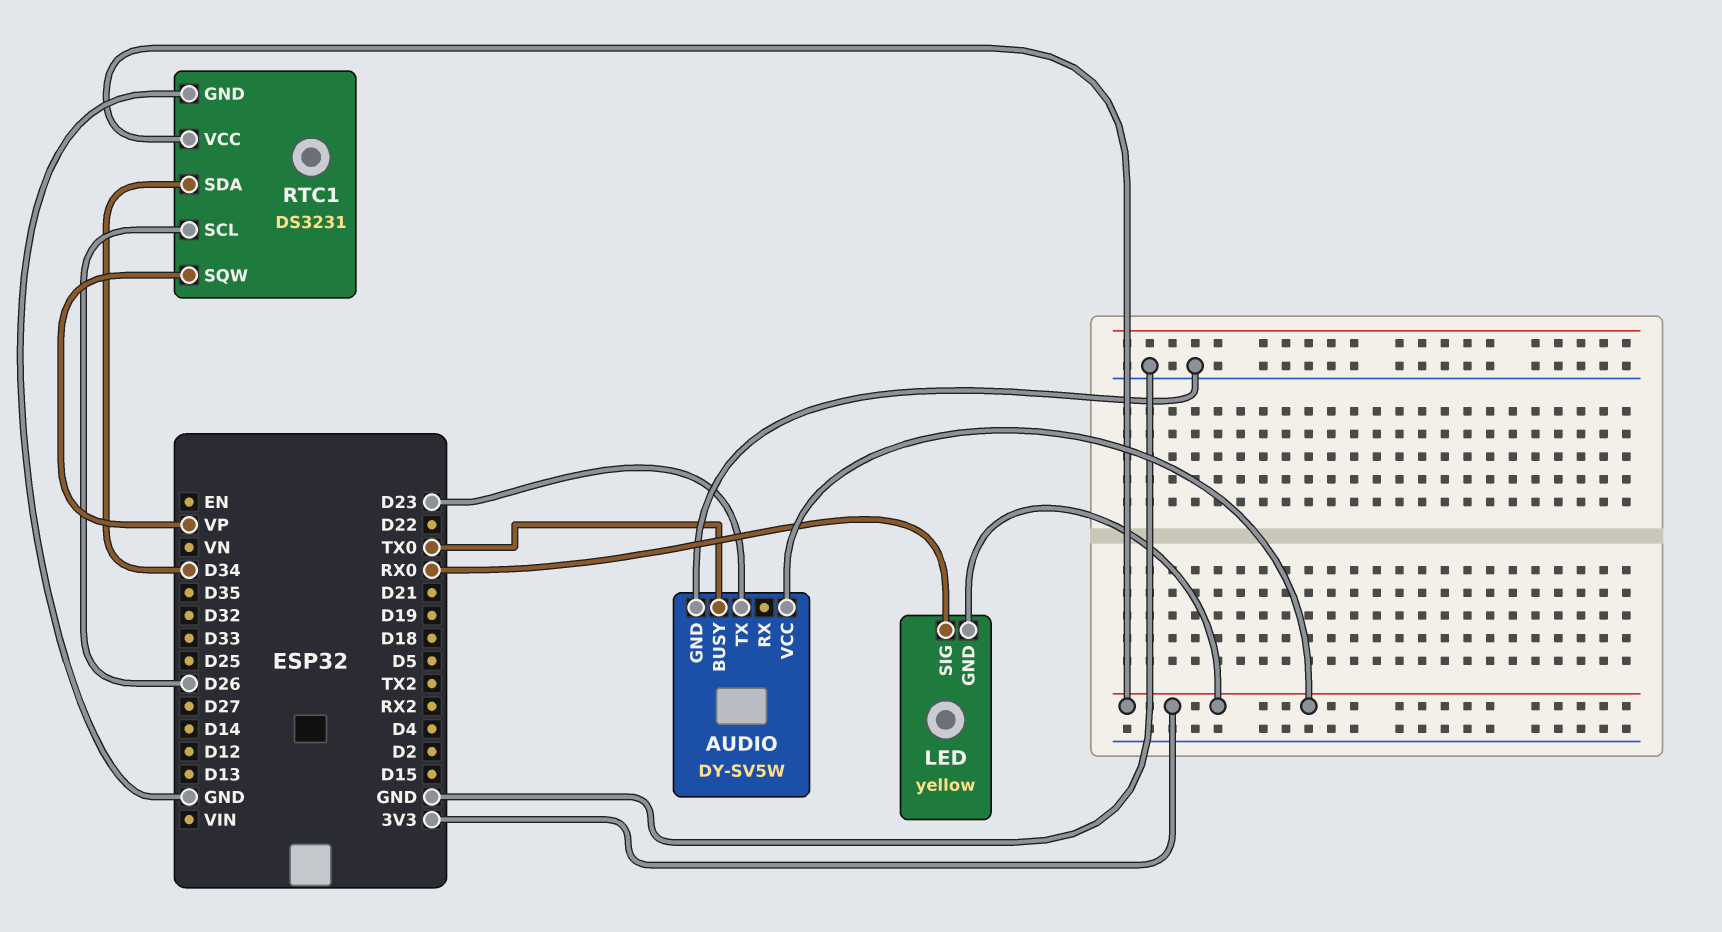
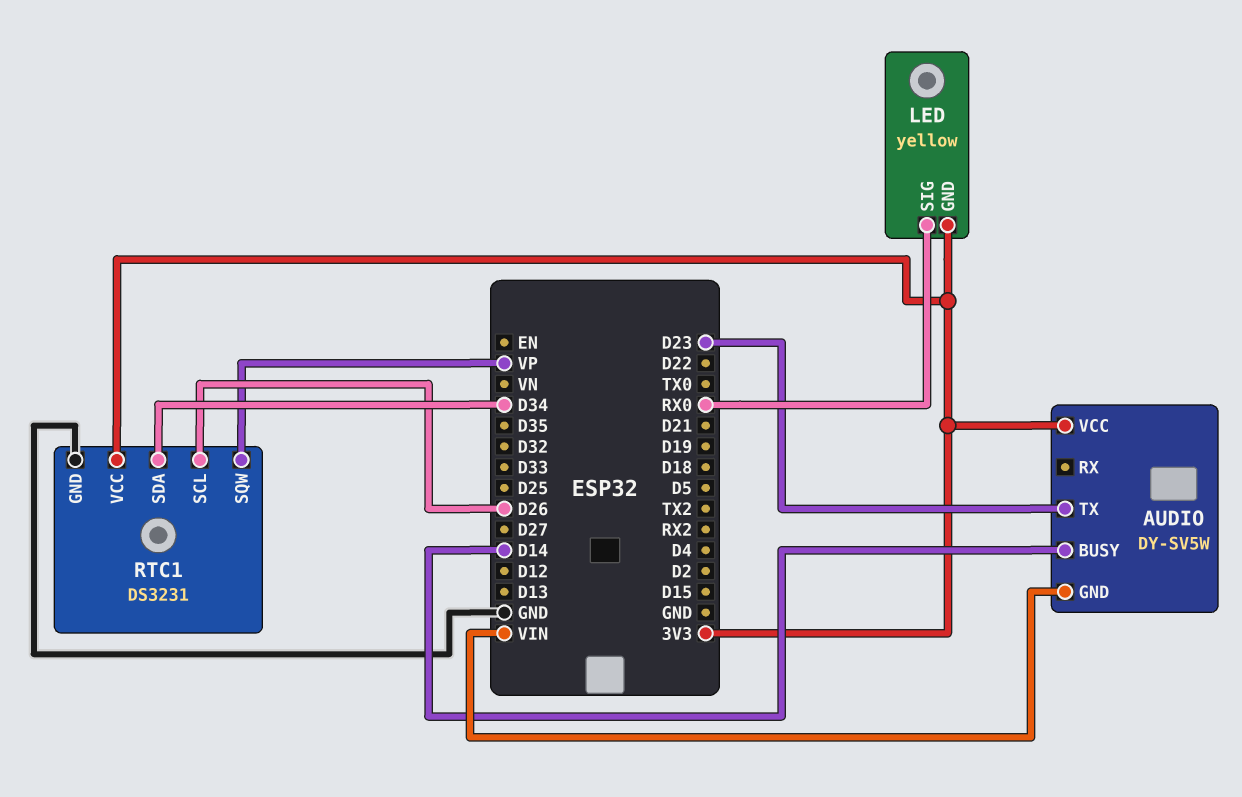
AUDIO pin BUSY: TX0 -> D14
AUDIO pin GND: GND -> VIN

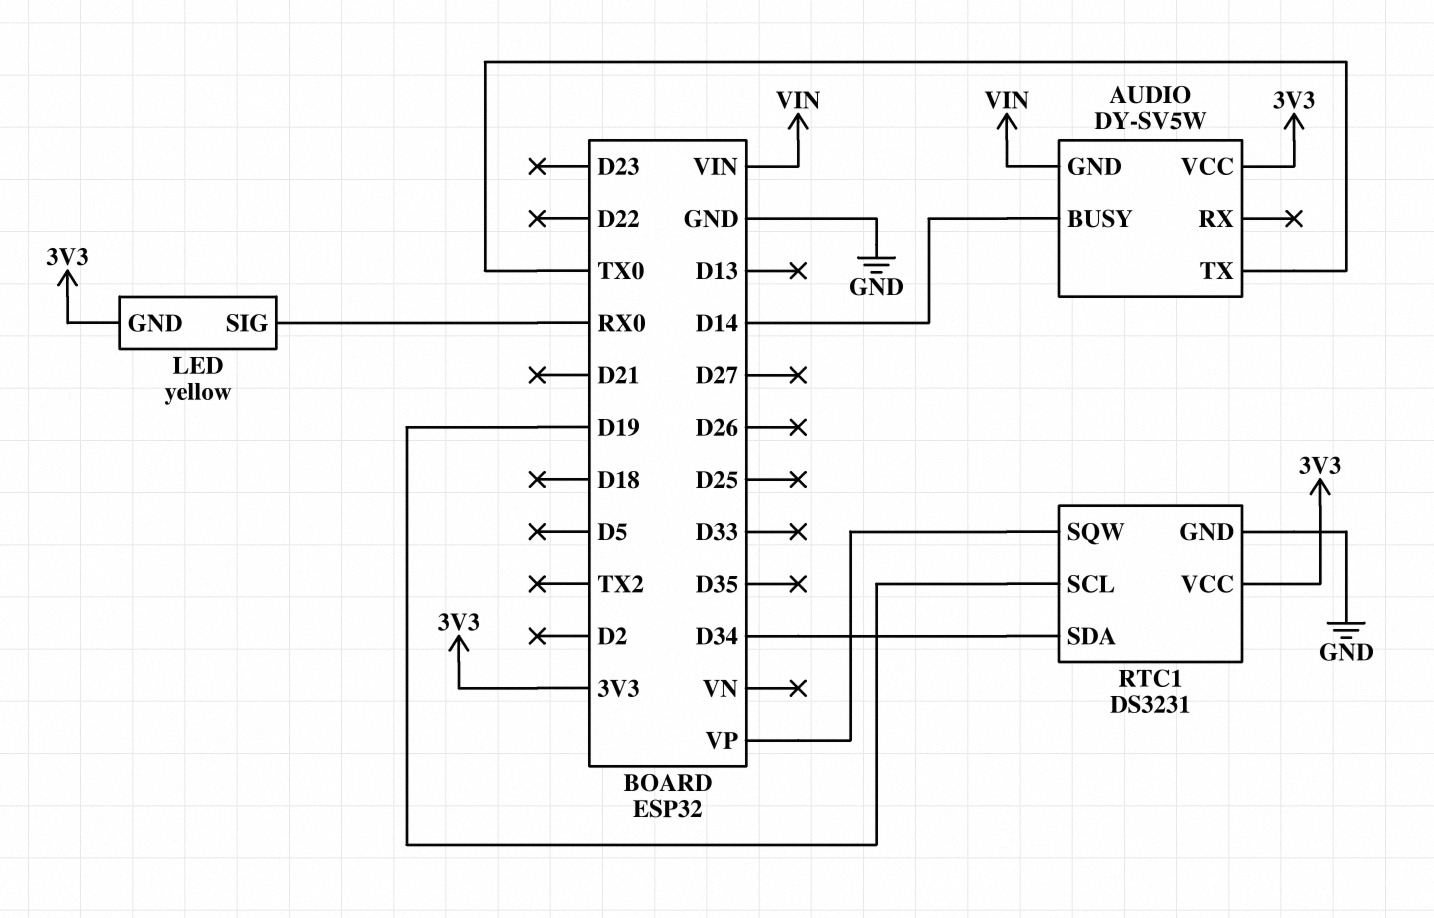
AUDIO pin TX: D23 -> TX0
RTC1 pin SCL: D26 -> D19

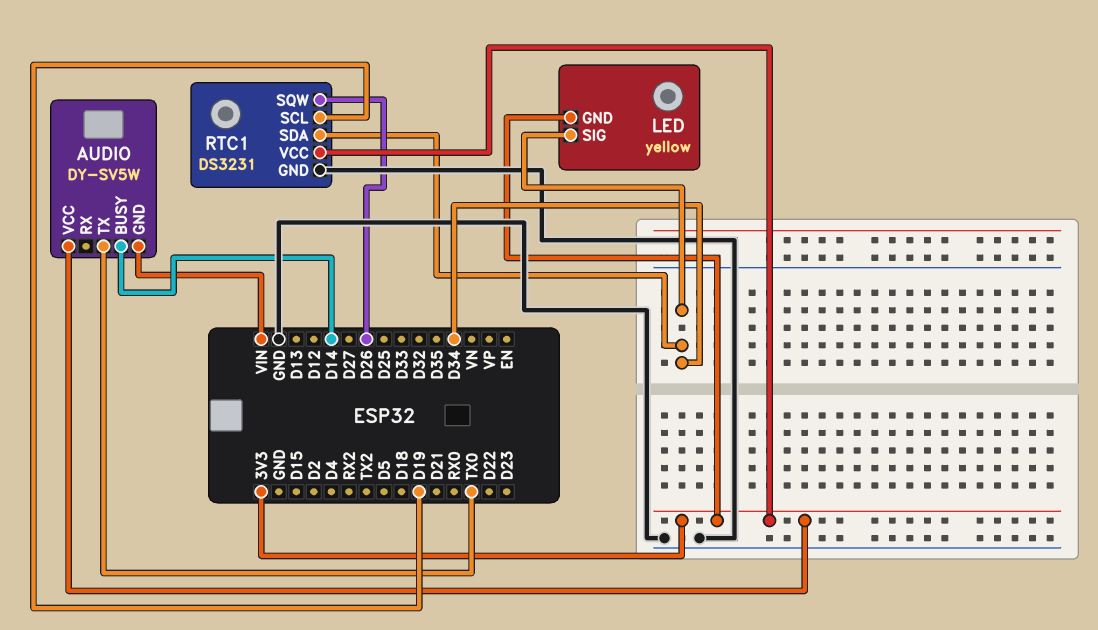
LED pin SIG: RX0 -> D34
RTC1 pin SQW: VP -> D26

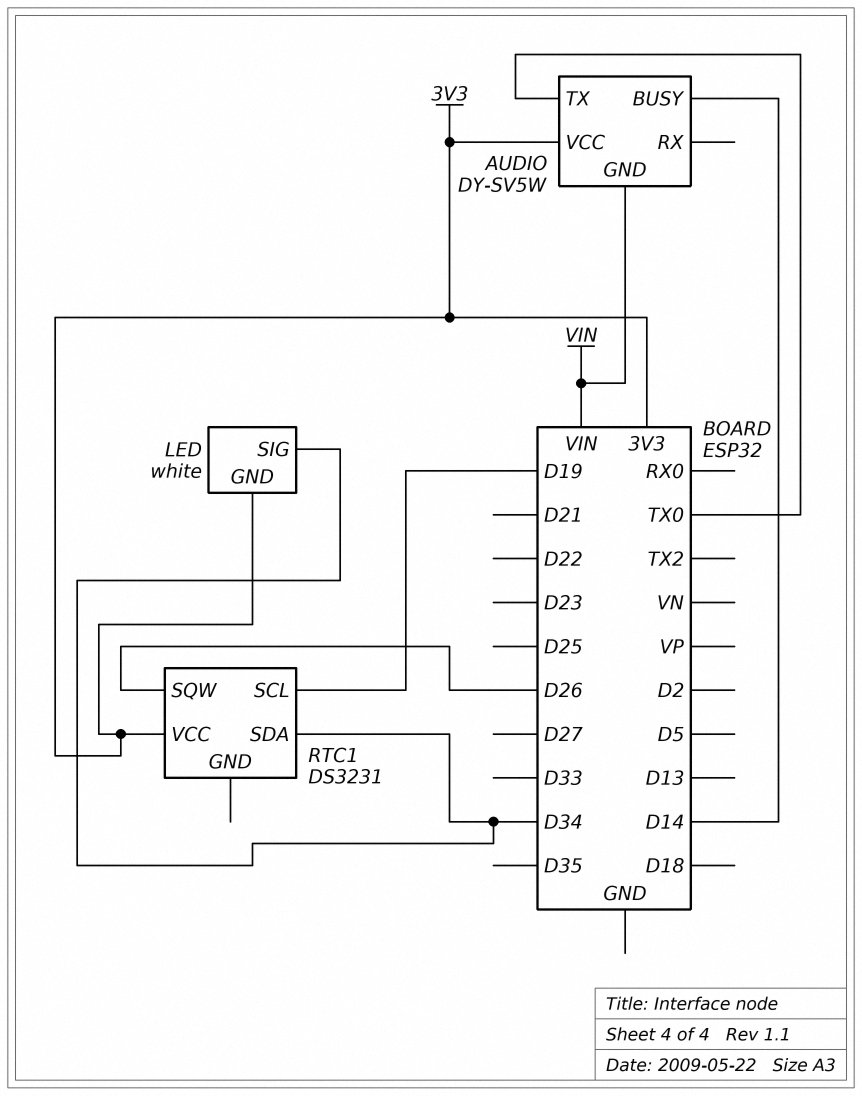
LED: yellow -> white
RTC1 pin GND: GND -> none

